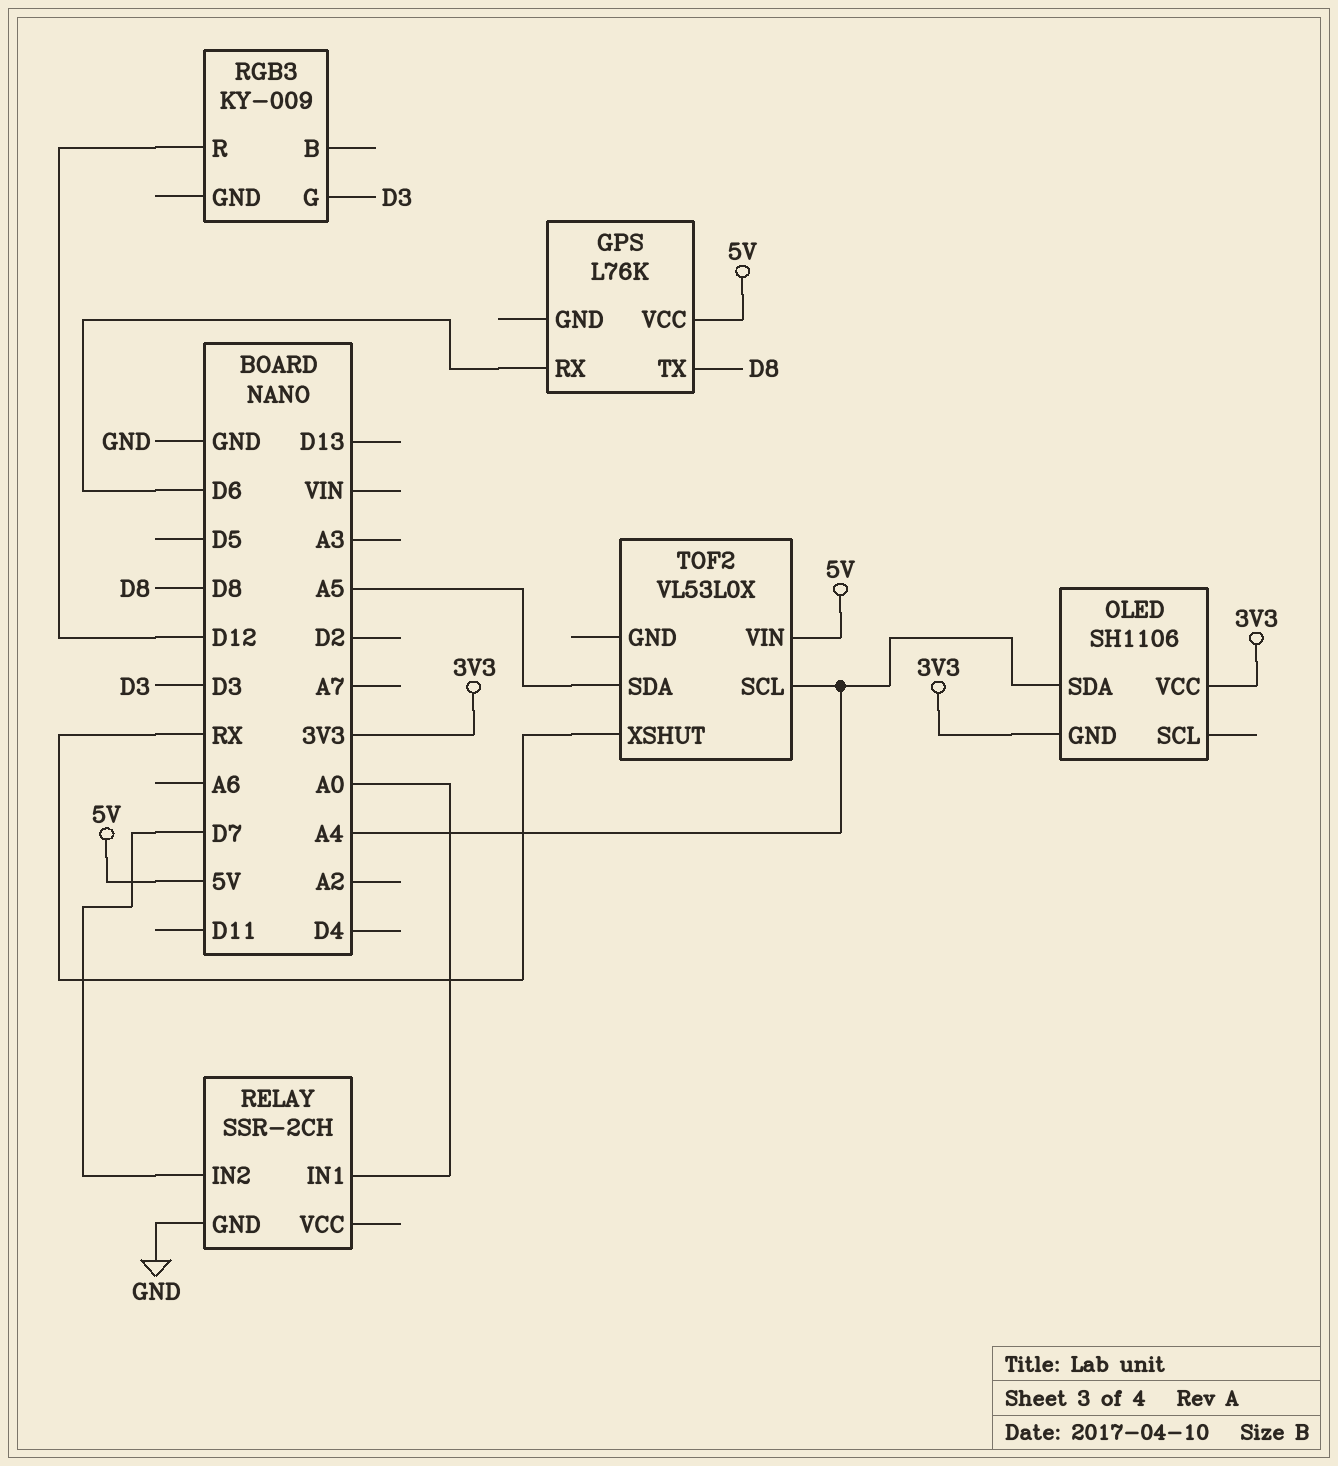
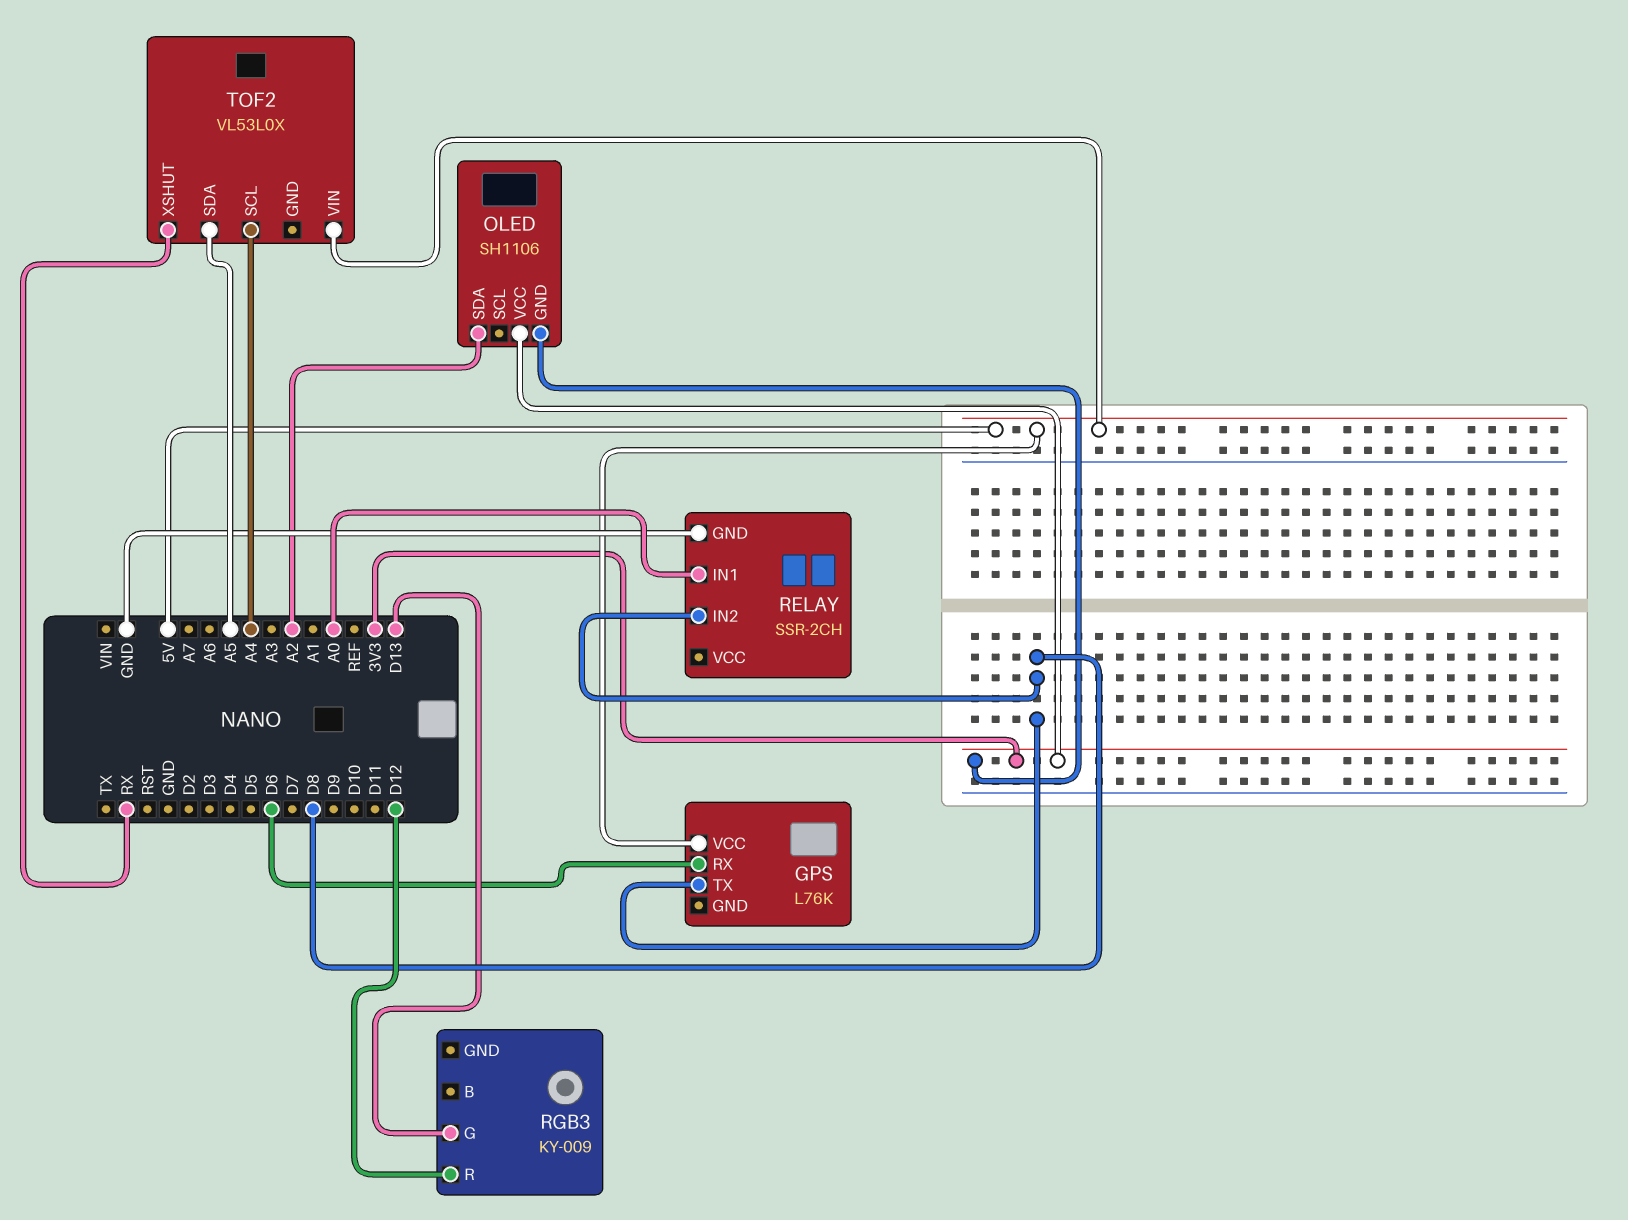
OLED pin SDA: A4 -> A2
RELAY pin IN2: D7 -> D8
RGB3 pin G: D3 -> D13

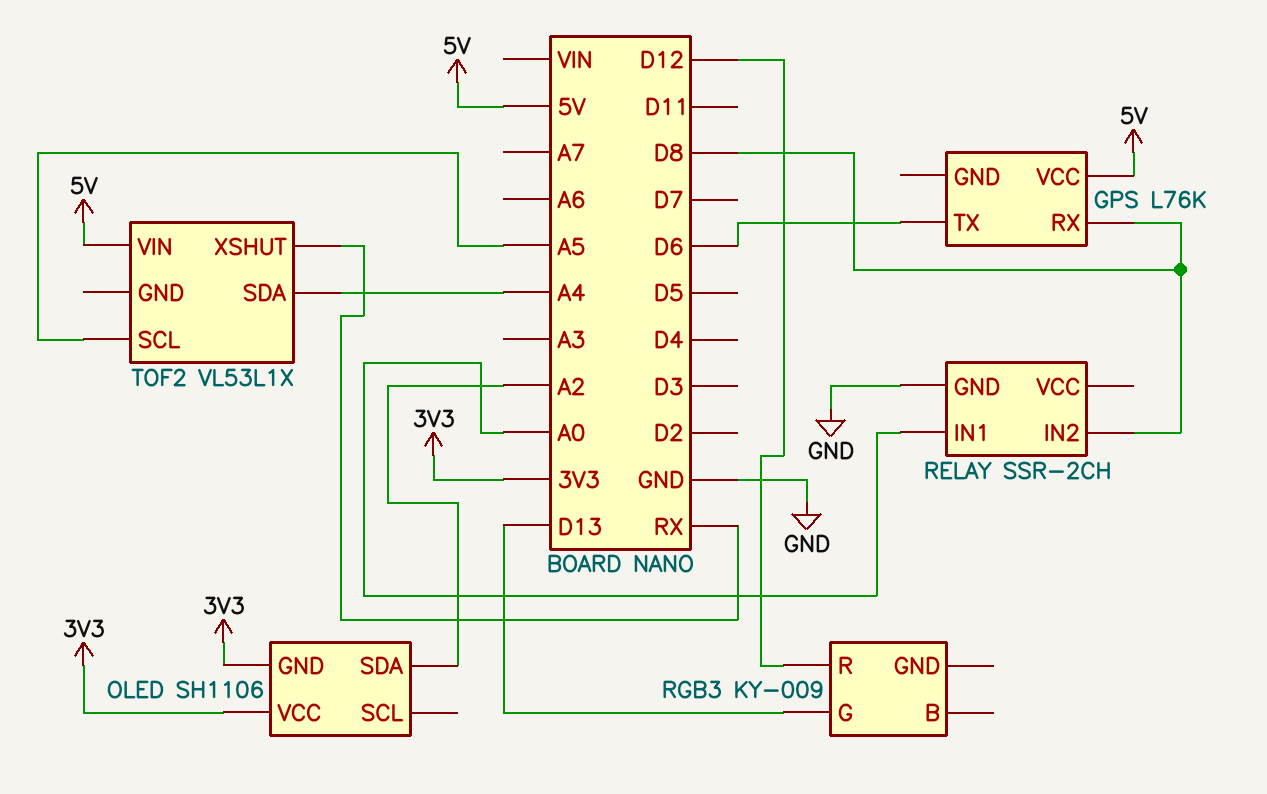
GPS pin RX: D6 -> D8
GPS pin TX: D8 -> D6
TOF2: VL53L0X -> VL53L1X
TOF2 pin SCL: A4 -> A5
TOF2 pin SDA: A5 -> A4

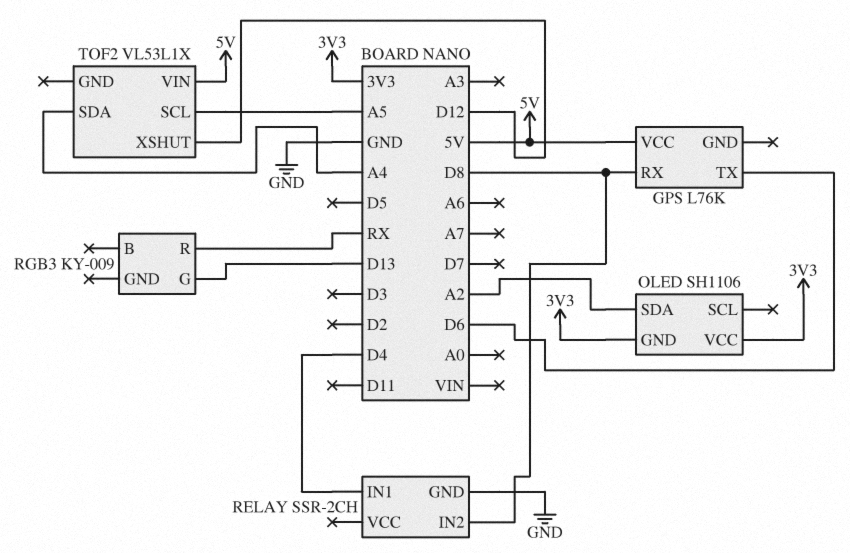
RELAY pin IN1: A0 -> D4
RGB3 pin R: D12 -> RX
TOF2 pin XSHUT: RX -> D12

